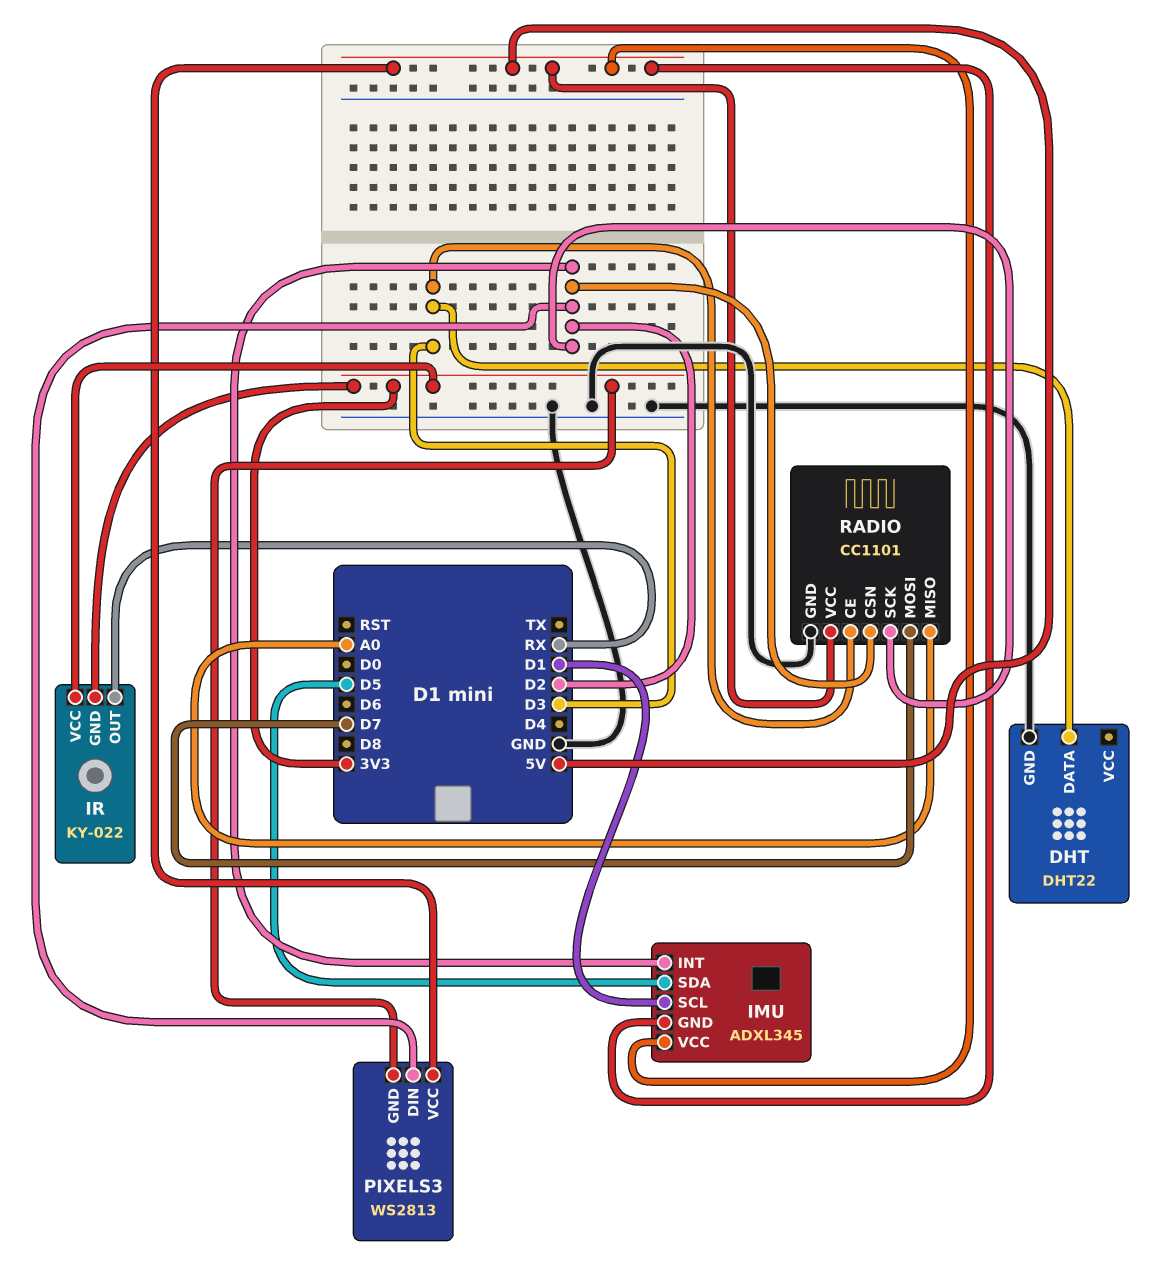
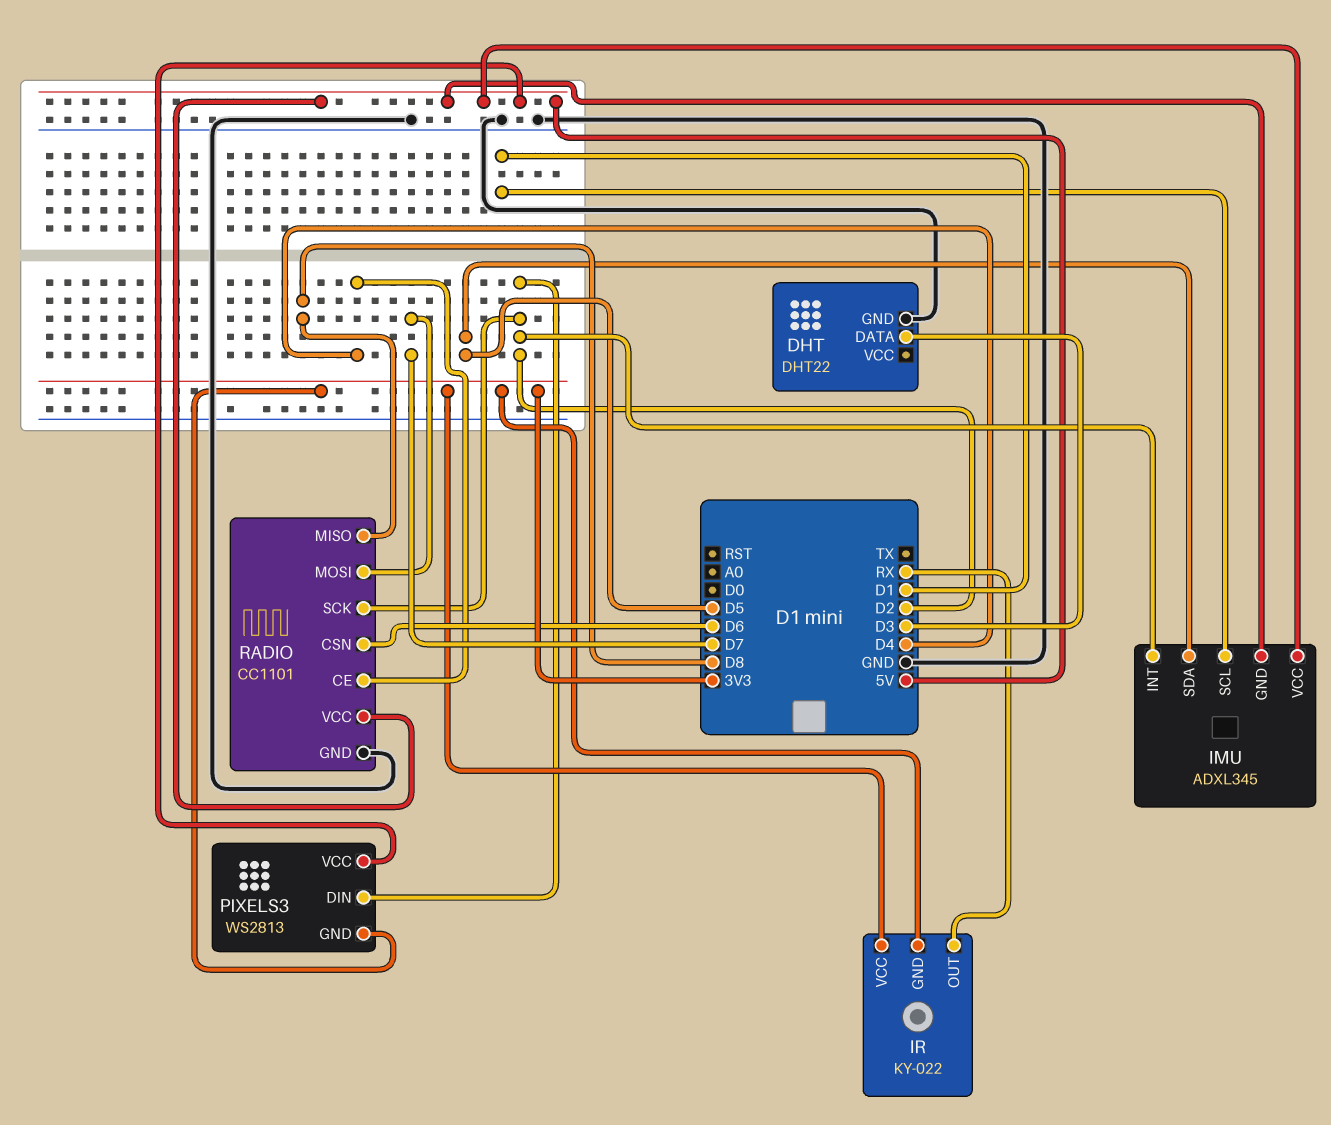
RADIO pin CE: D3 -> D4
RADIO pin CSN: D2 -> D6
RADIO pin MISO: A0 -> D8

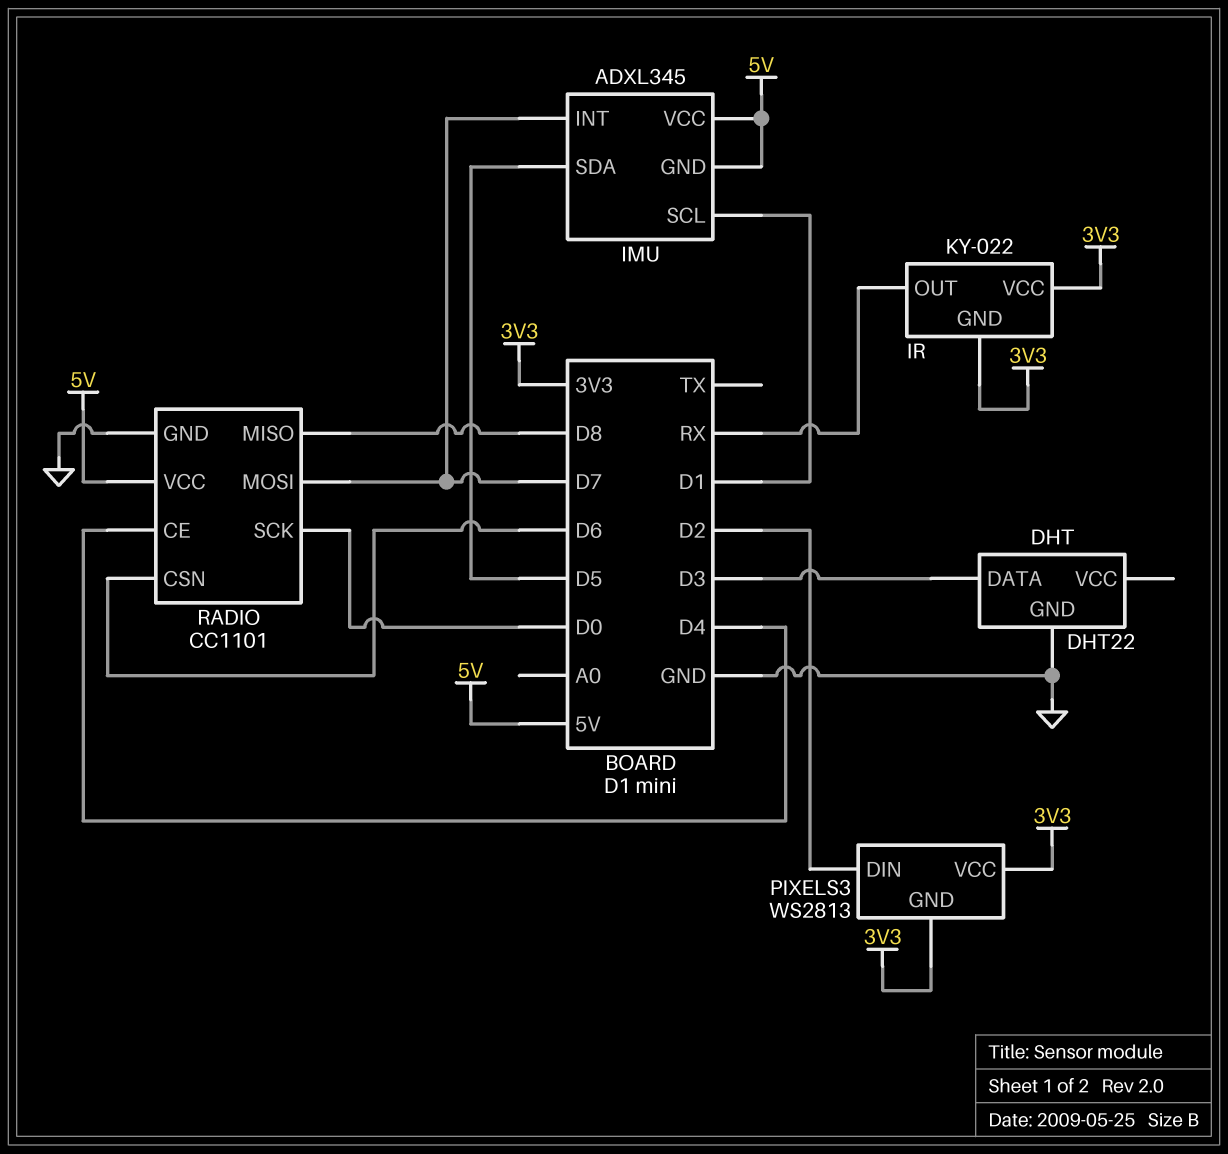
IMU pin INT: D2 -> D7
PIXELS3 pin VCC: 5V -> 3V3
RADIO pin SCK: D2 -> D0

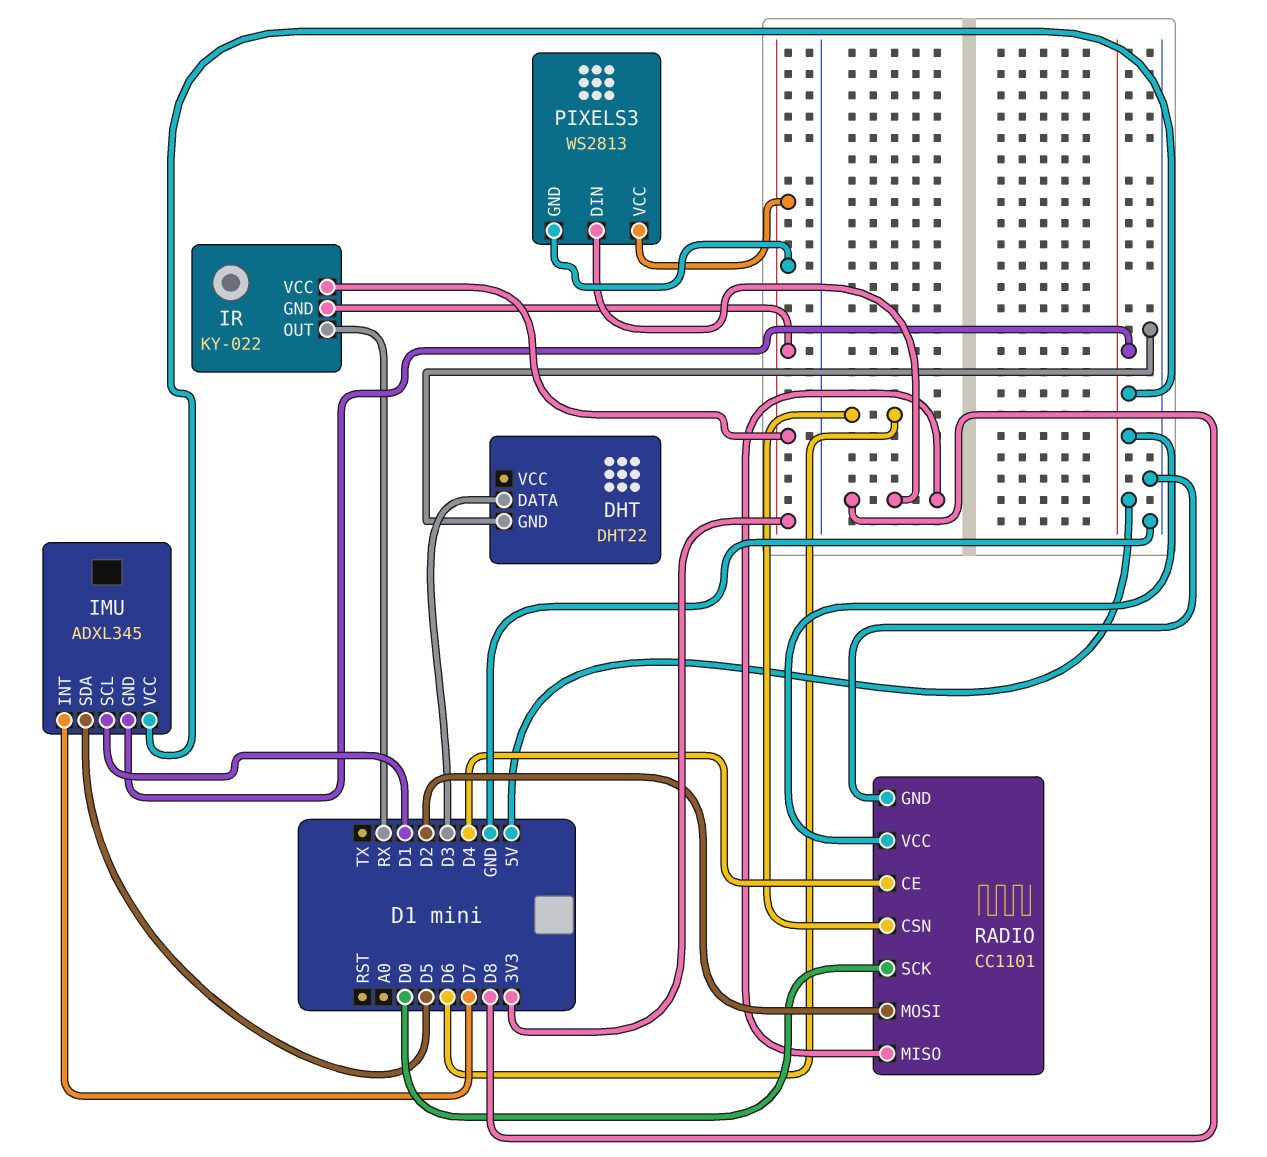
PIXELS3 pin DIN: D2 -> D8
RADIO pin MOSI: D7 -> D2

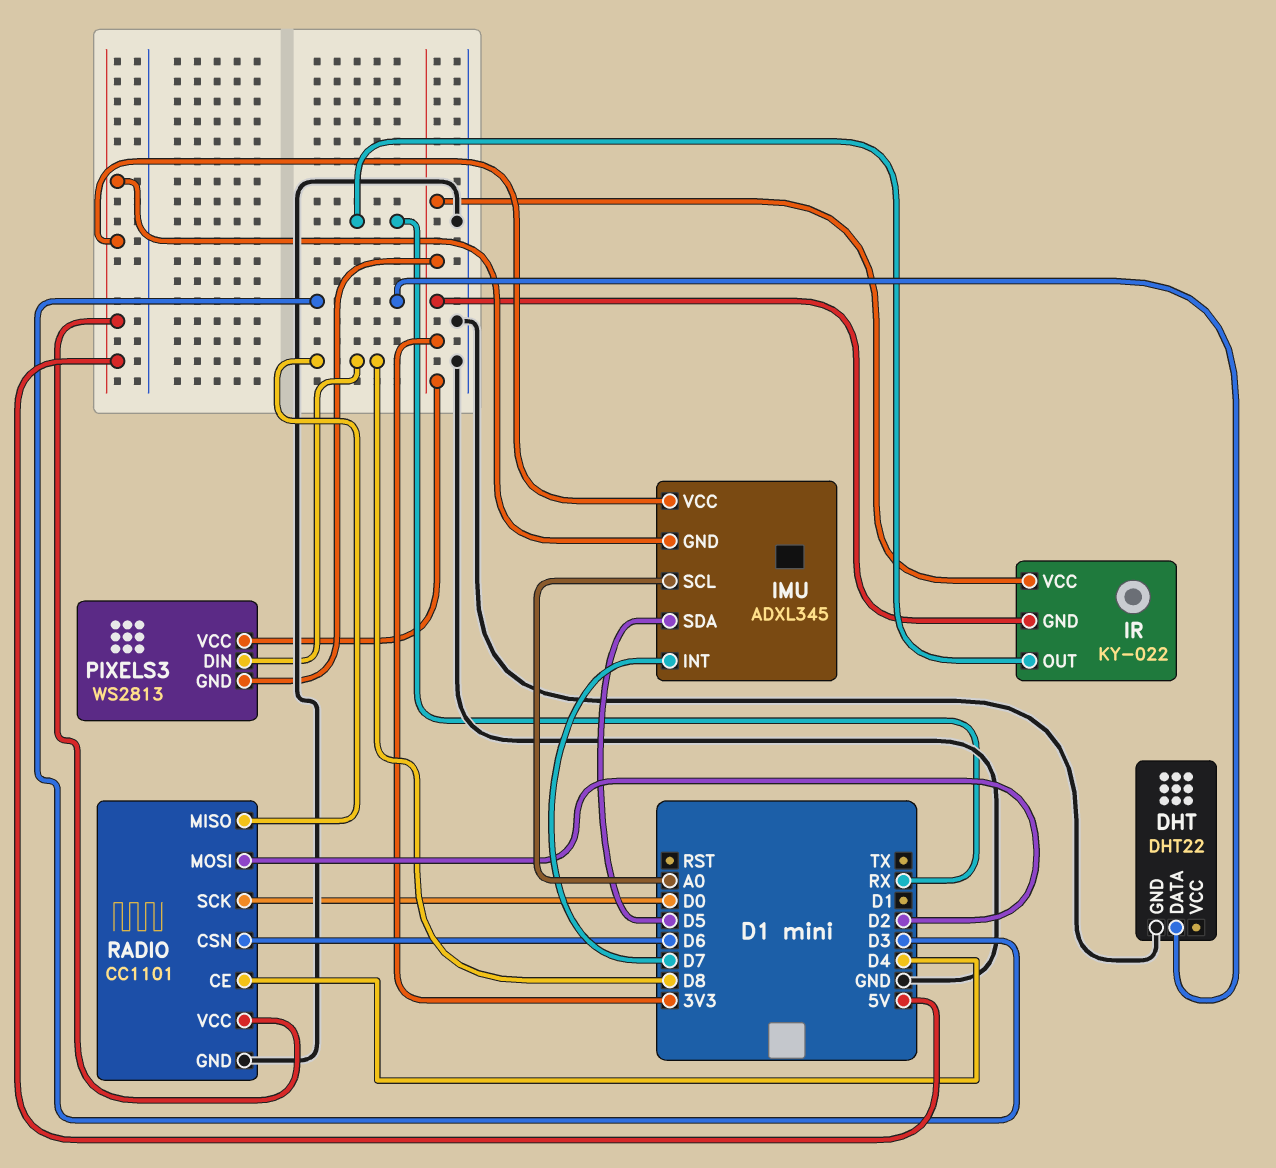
IMU pin SCL: D1 -> A0

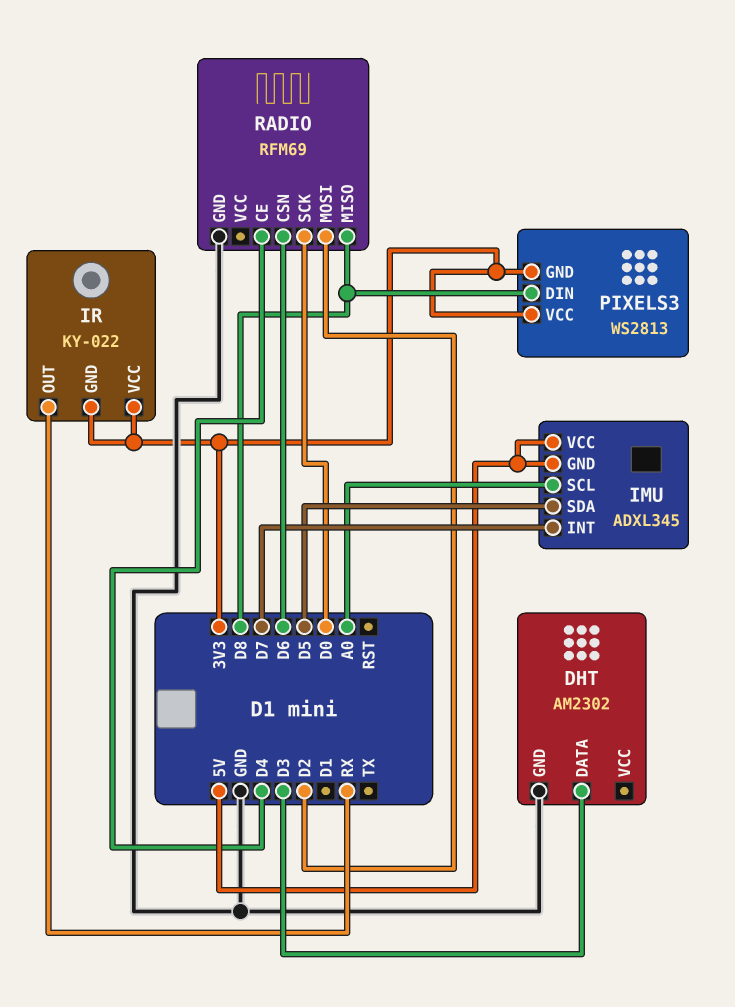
DHT: DHT22 -> AM2302
RADIO: CC1101 -> RFM69
RADIO pin VCC: 5V -> none

